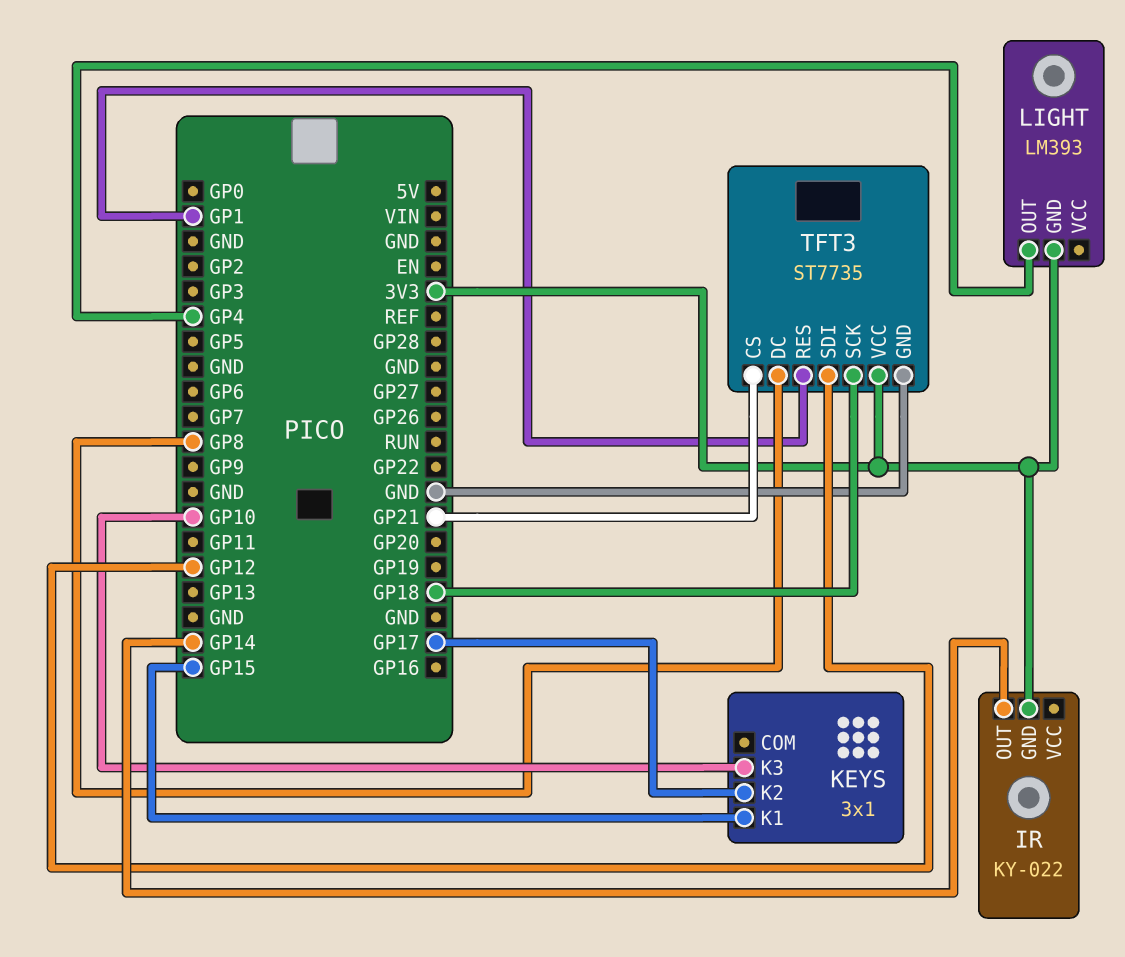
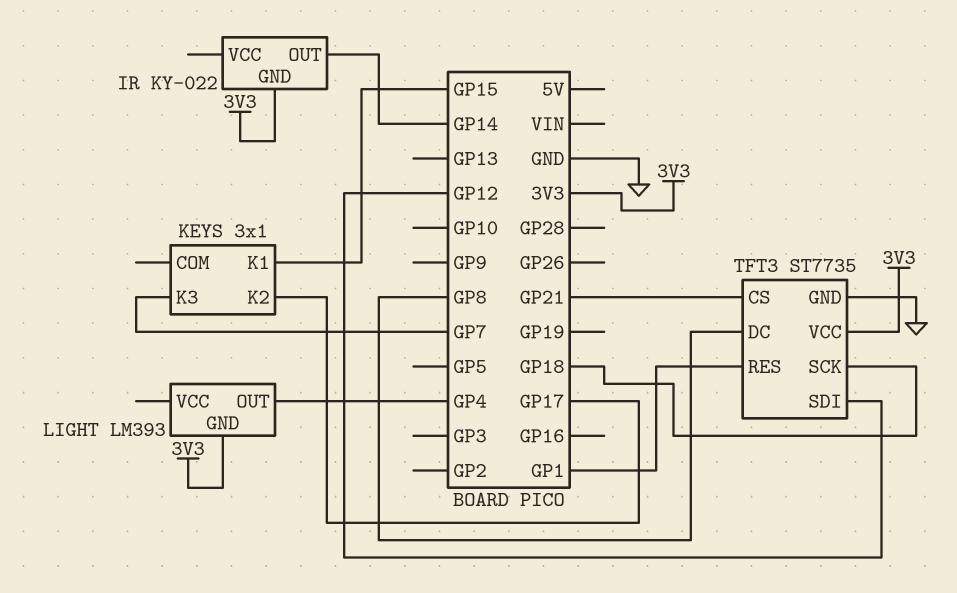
KEYS pin K3: GP10 -> GP7

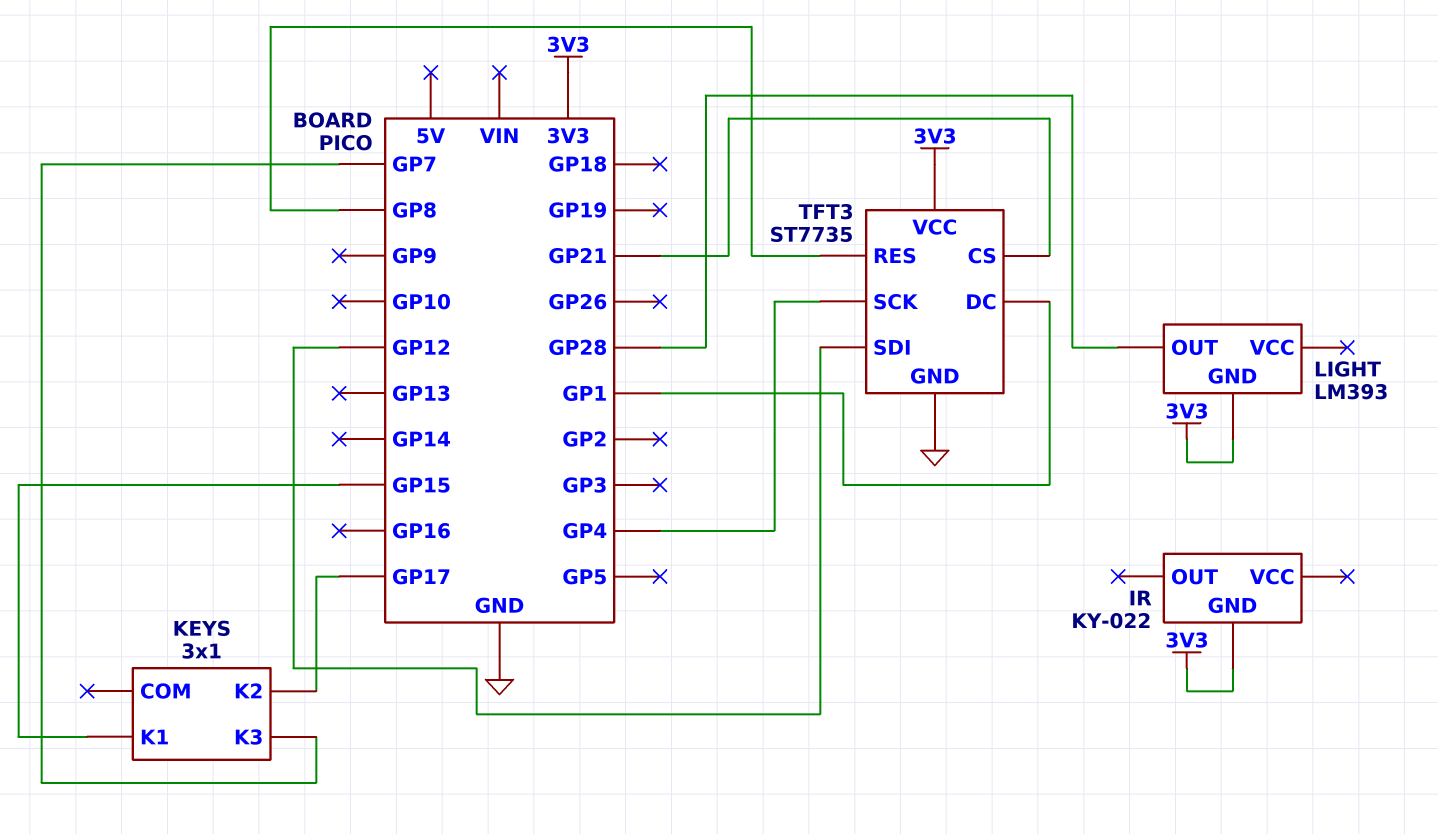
IR pin OUT: GP14 -> none
LIGHT pin OUT: GP4 -> GP28
TFT3 pin DC: GP8 -> GP1
TFT3 pin RES: GP1 -> GP8
TFT3 pin SCK: GP18 -> GP4

